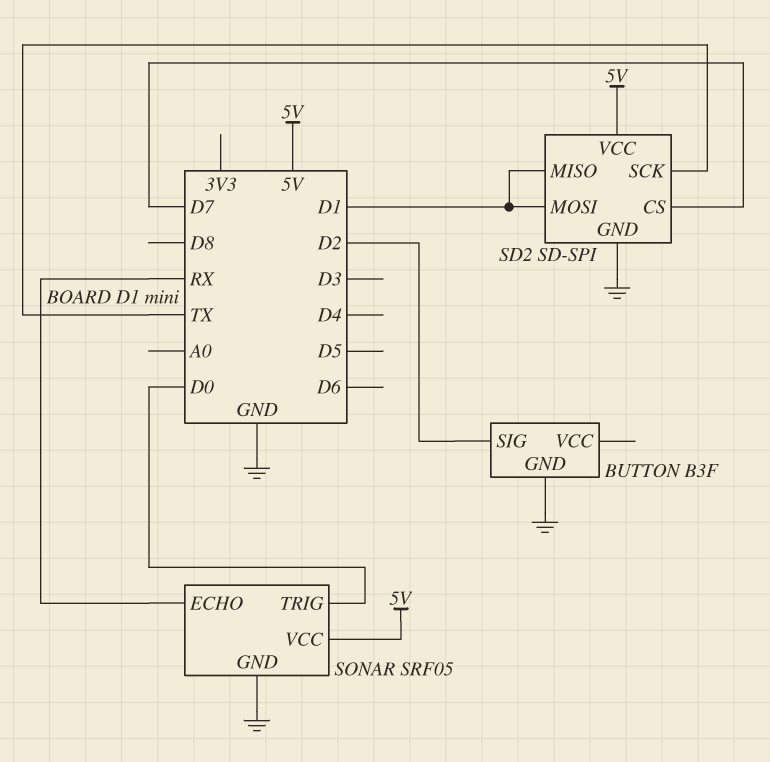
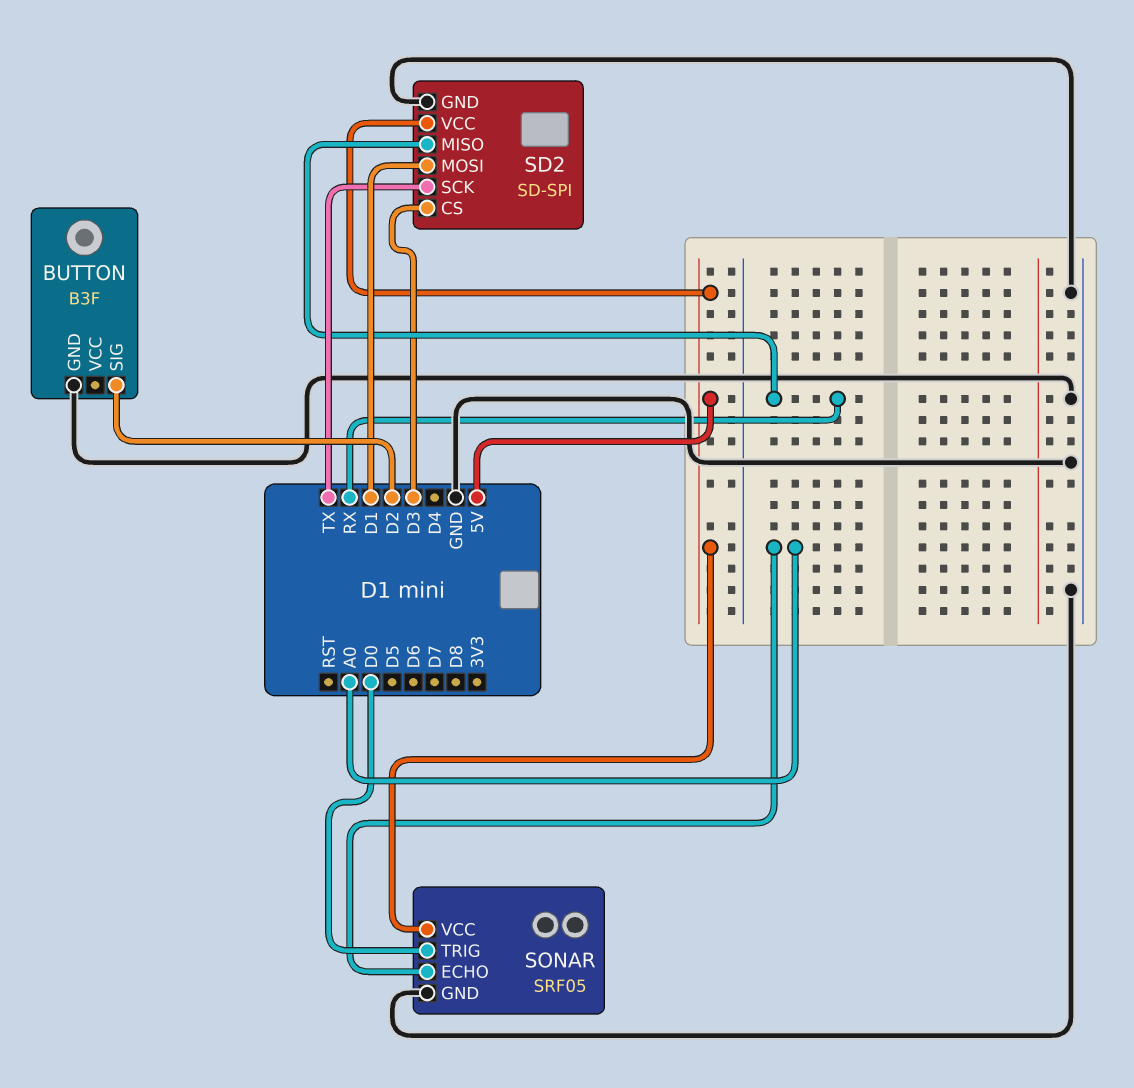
SD2 pin CS: D7 -> D3
SD2 pin MISO: D1 -> RX
SONAR pin ECHO: RX -> A0

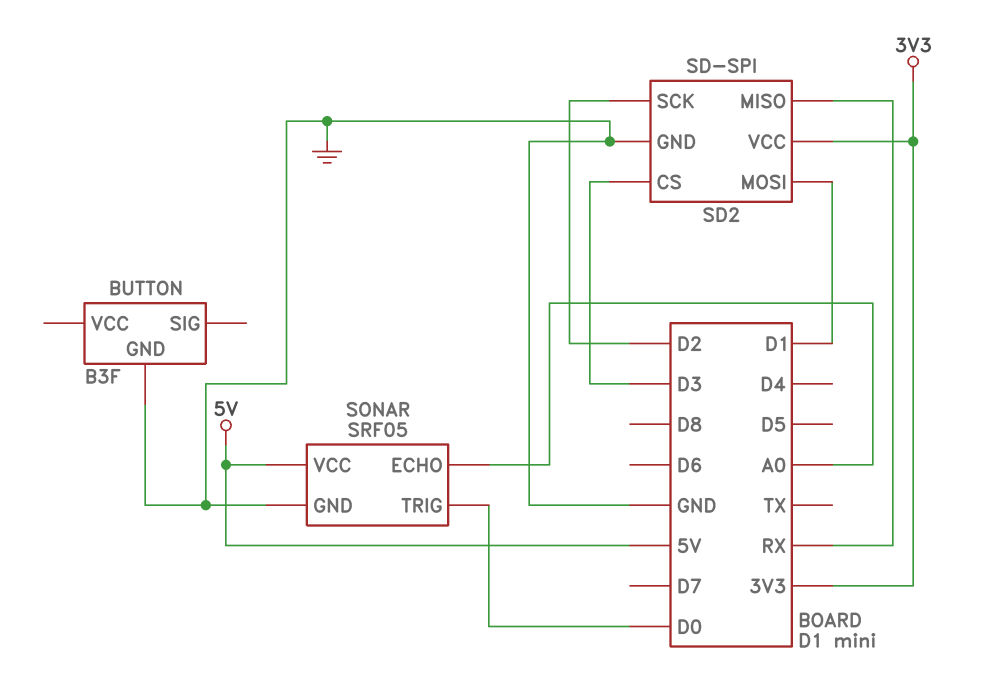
BUTTON pin SIG: D2 -> none
SD2 pin SCK: TX -> D2
SD2 pin VCC: 5V -> 3V3

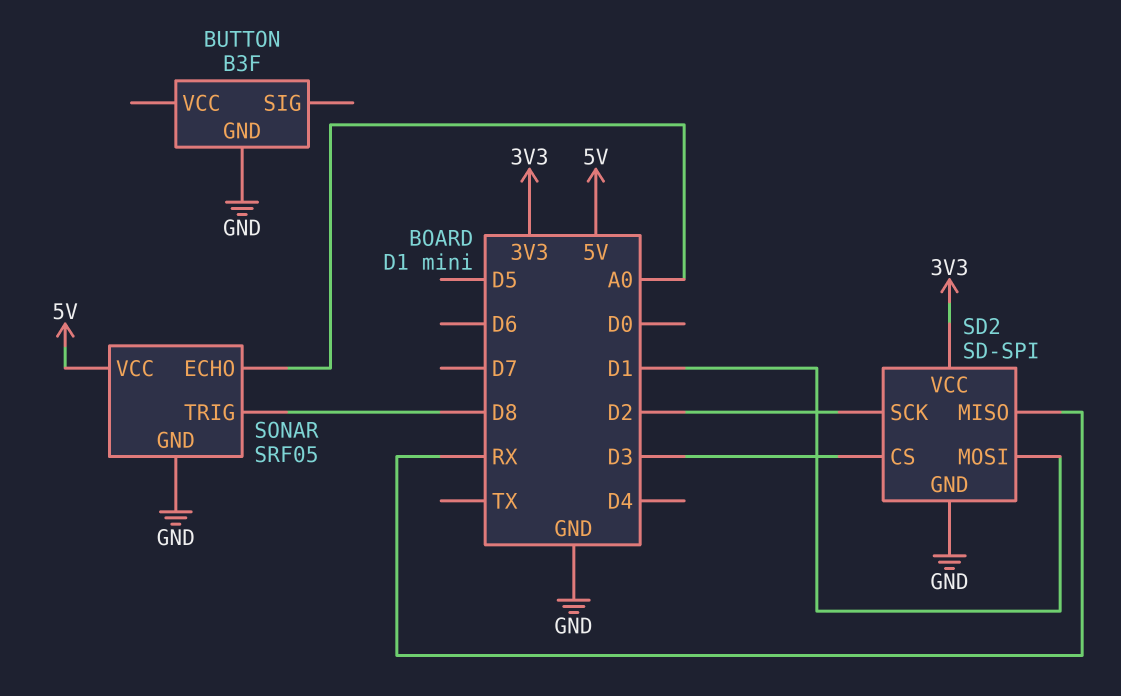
SONAR pin TRIG: D0 -> D8

